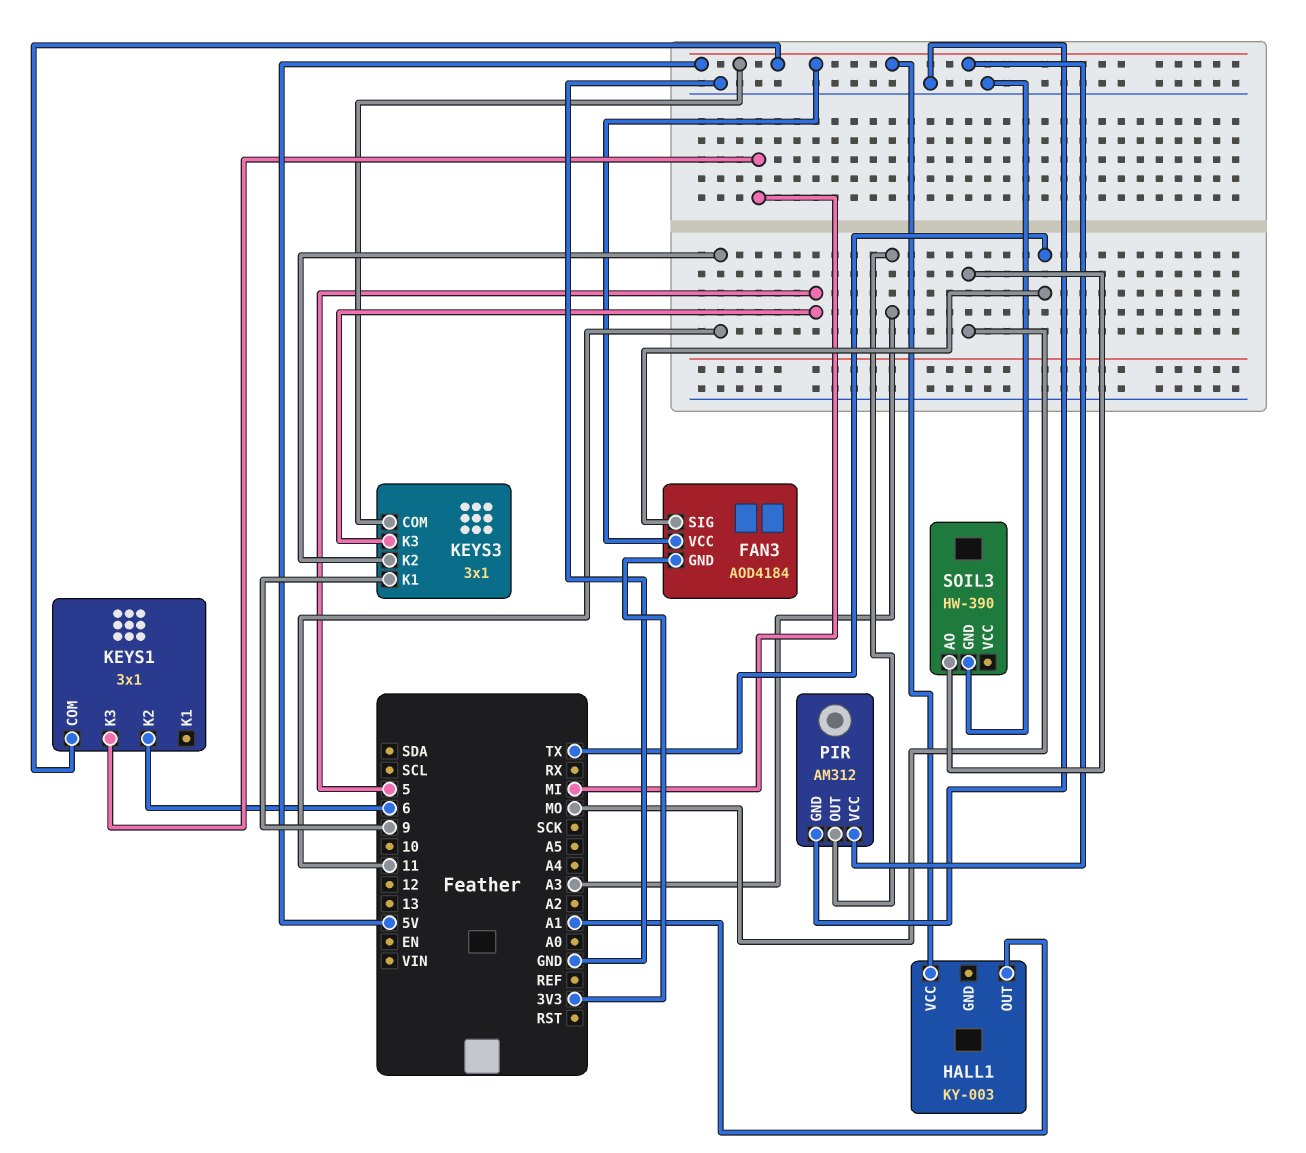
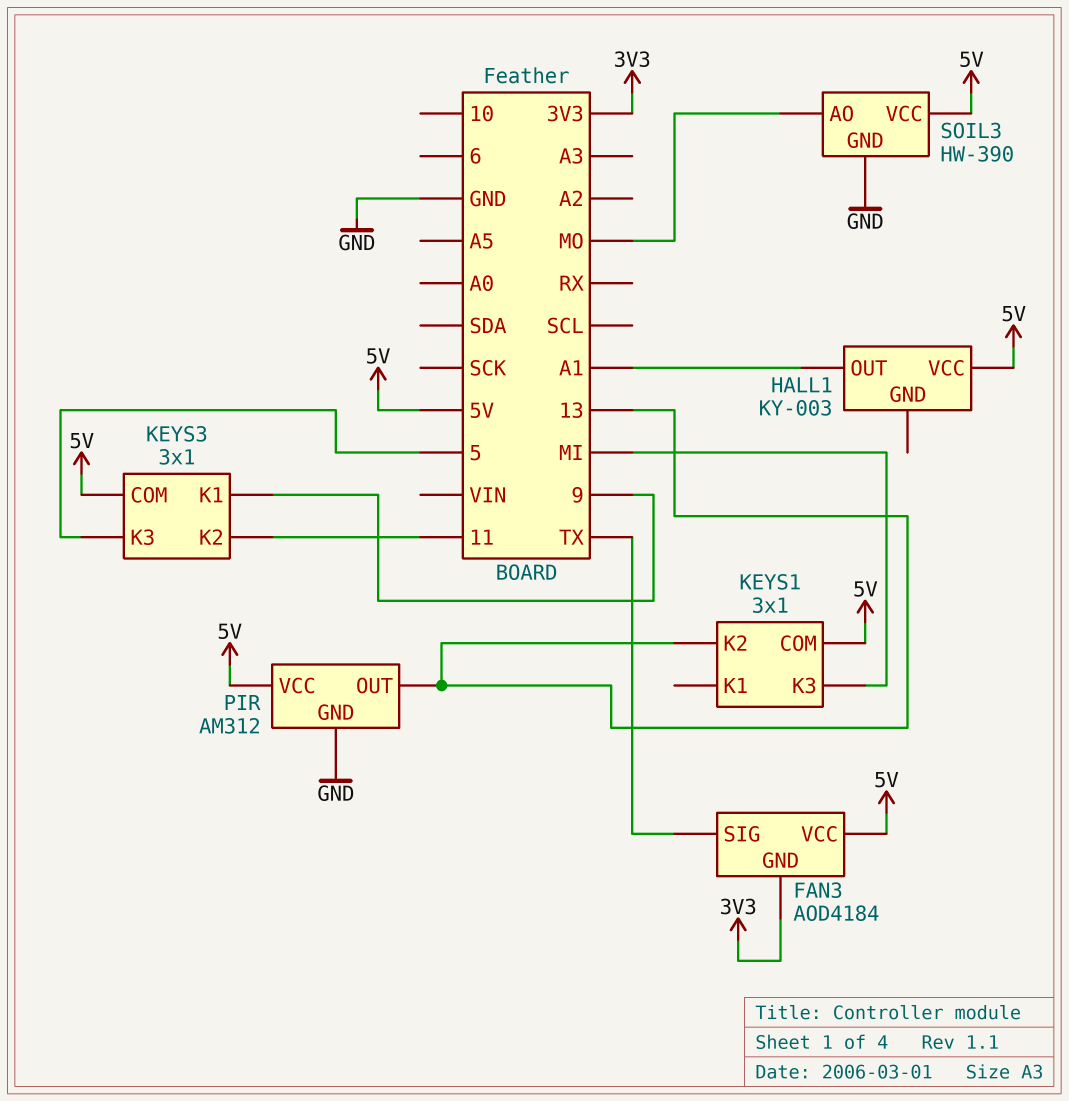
KEYS1 pin K2: 6 -> 13
PIR pin OUT: A3 -> 13
SOIL3 pin VCC: none -> 5V

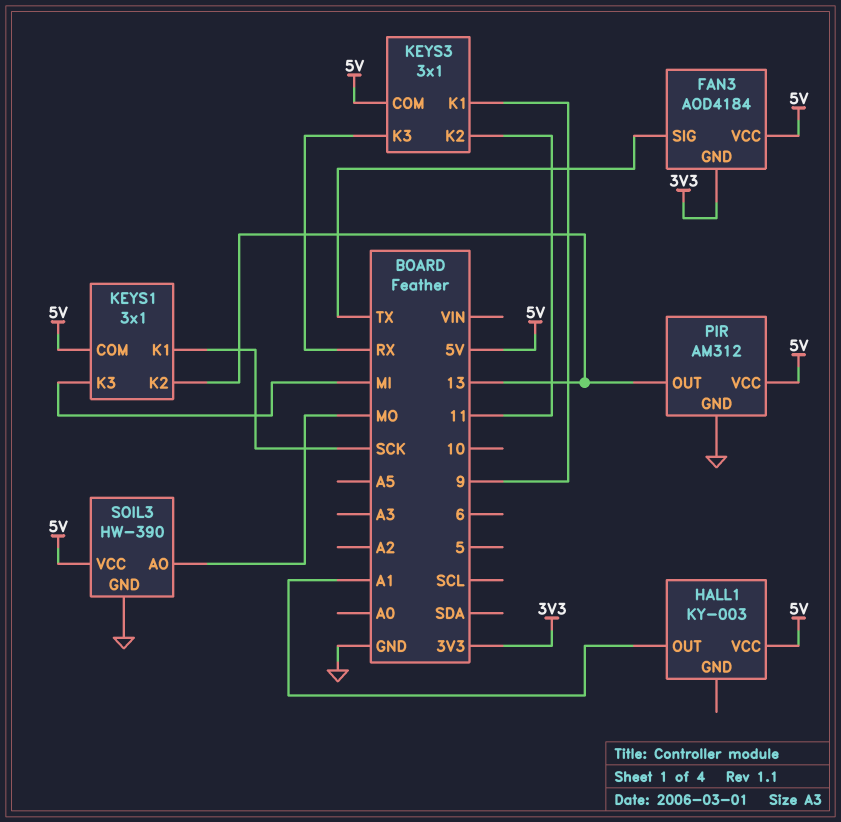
KEYS1 pin K1: none -> SCK
KEYS3 pin K3: 5 -> RX

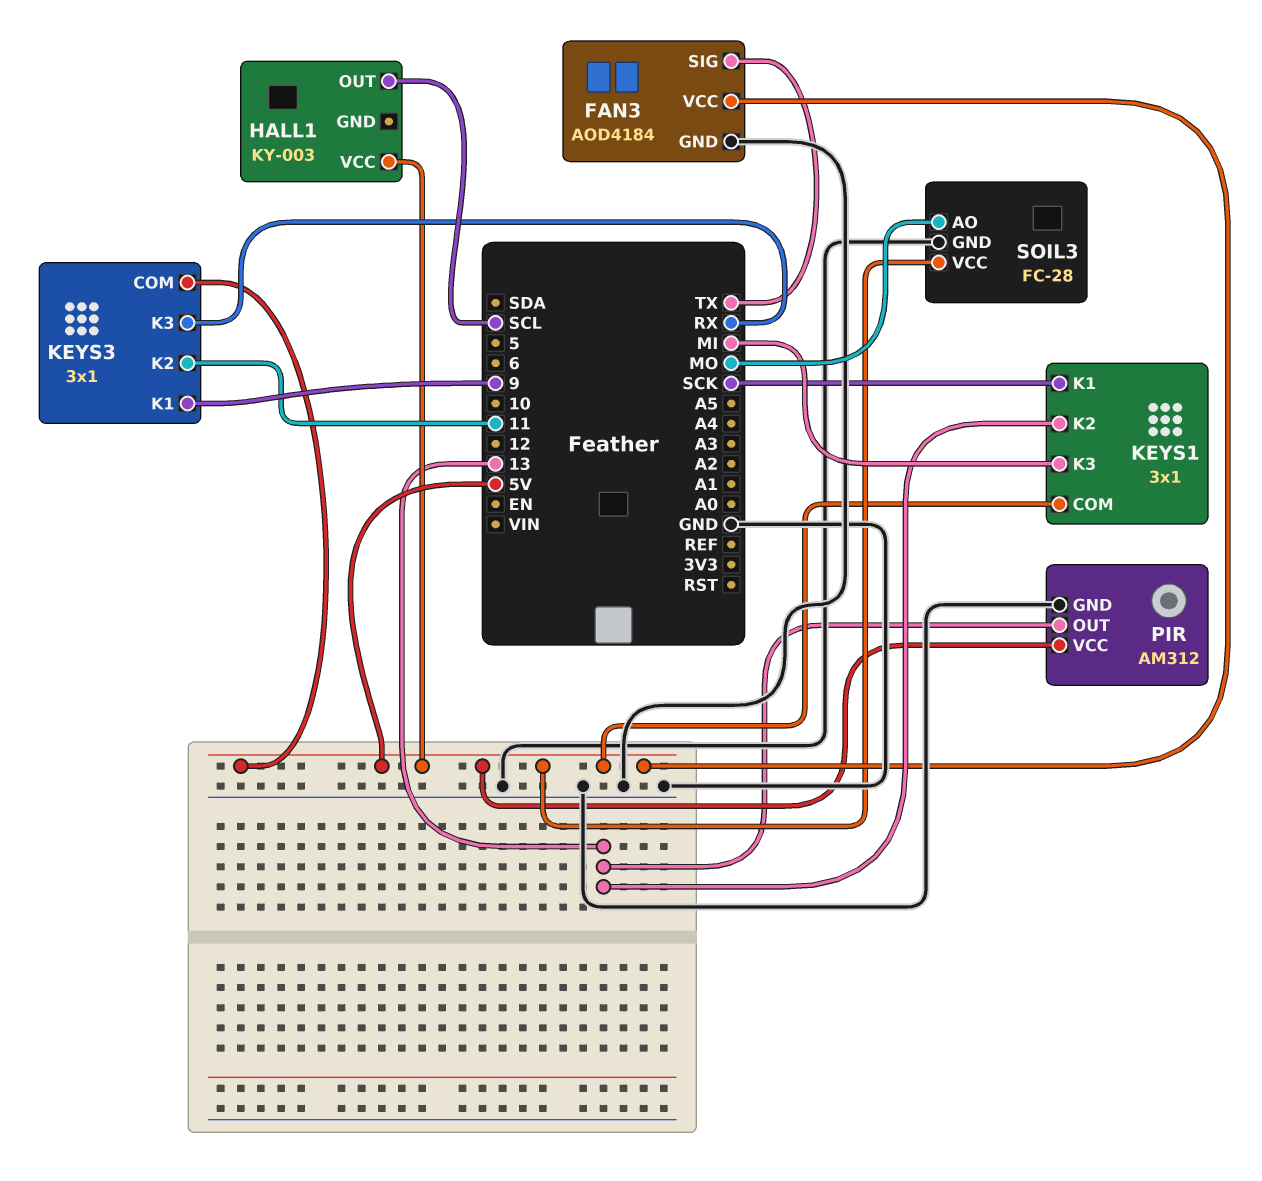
FAN3 pin GND: 3V3 -> GND
HALL1 pin OUT: A1 -> SCL
SOIL3: HW-390 -> FC-28

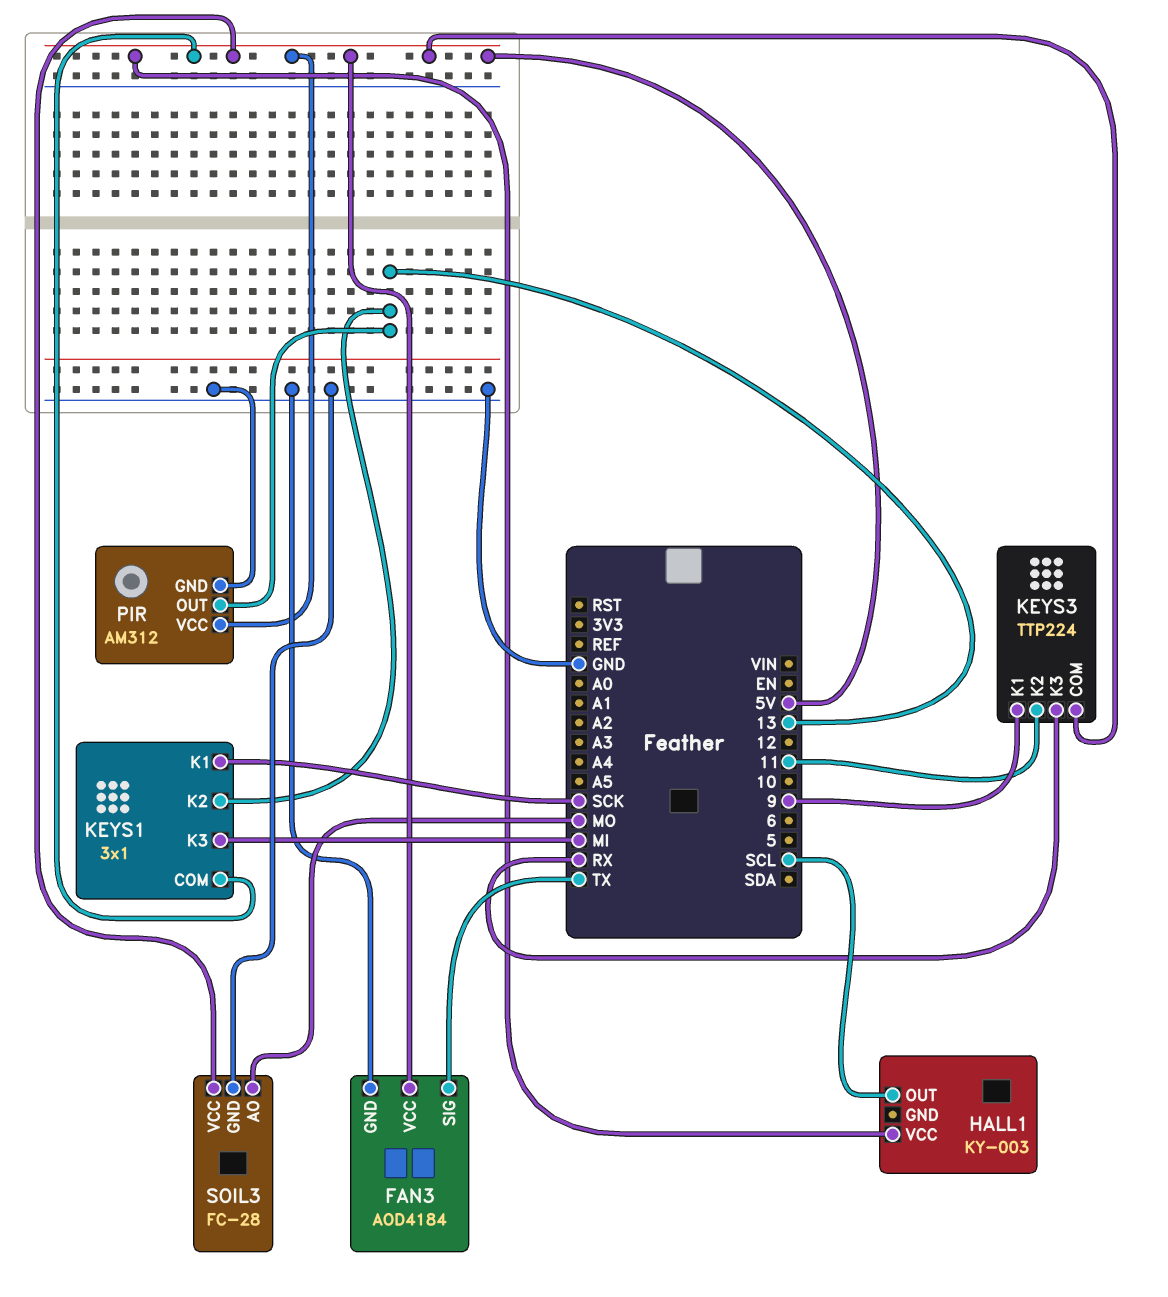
KEYS3: 3x1 -> TTP224

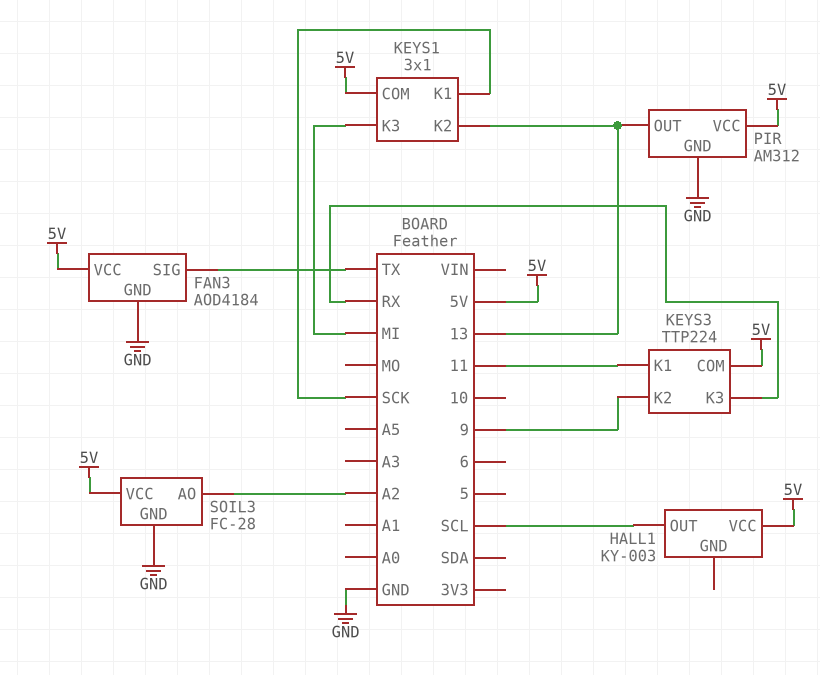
KEYS3 pin K1: 9 -> 11
KEYS3 pin K2: 11 -> 9
SOIL3 pin AO: MO -> A2

